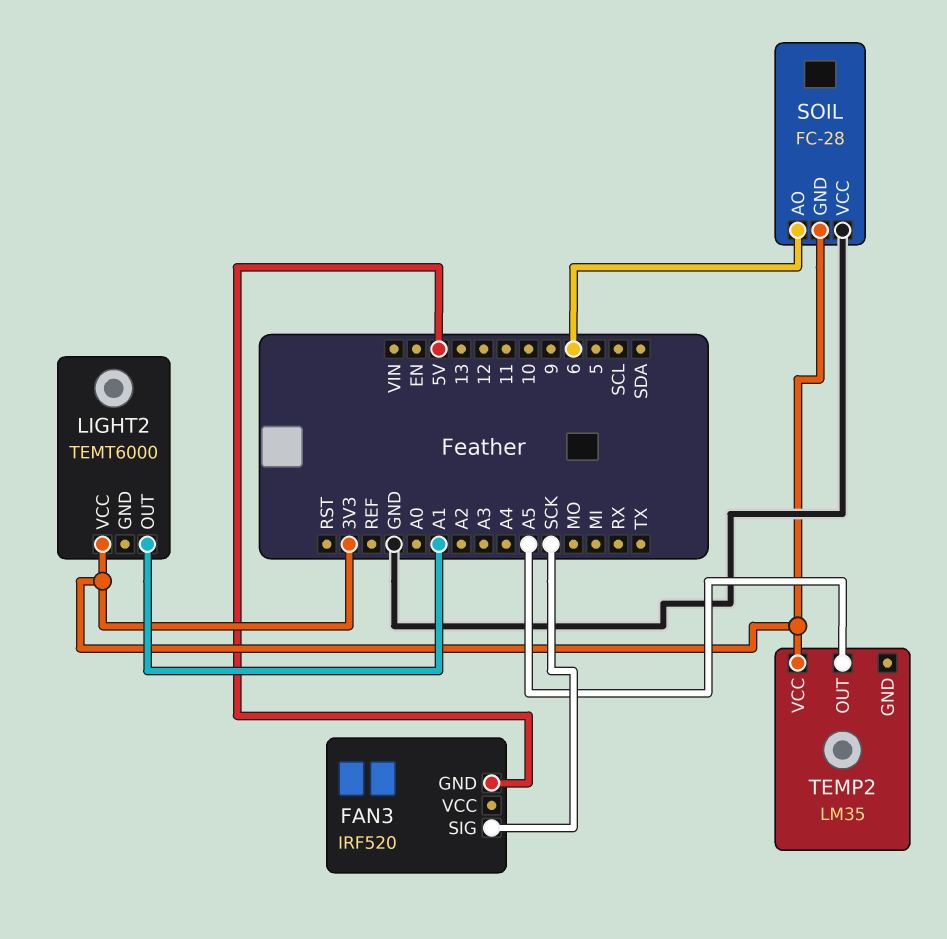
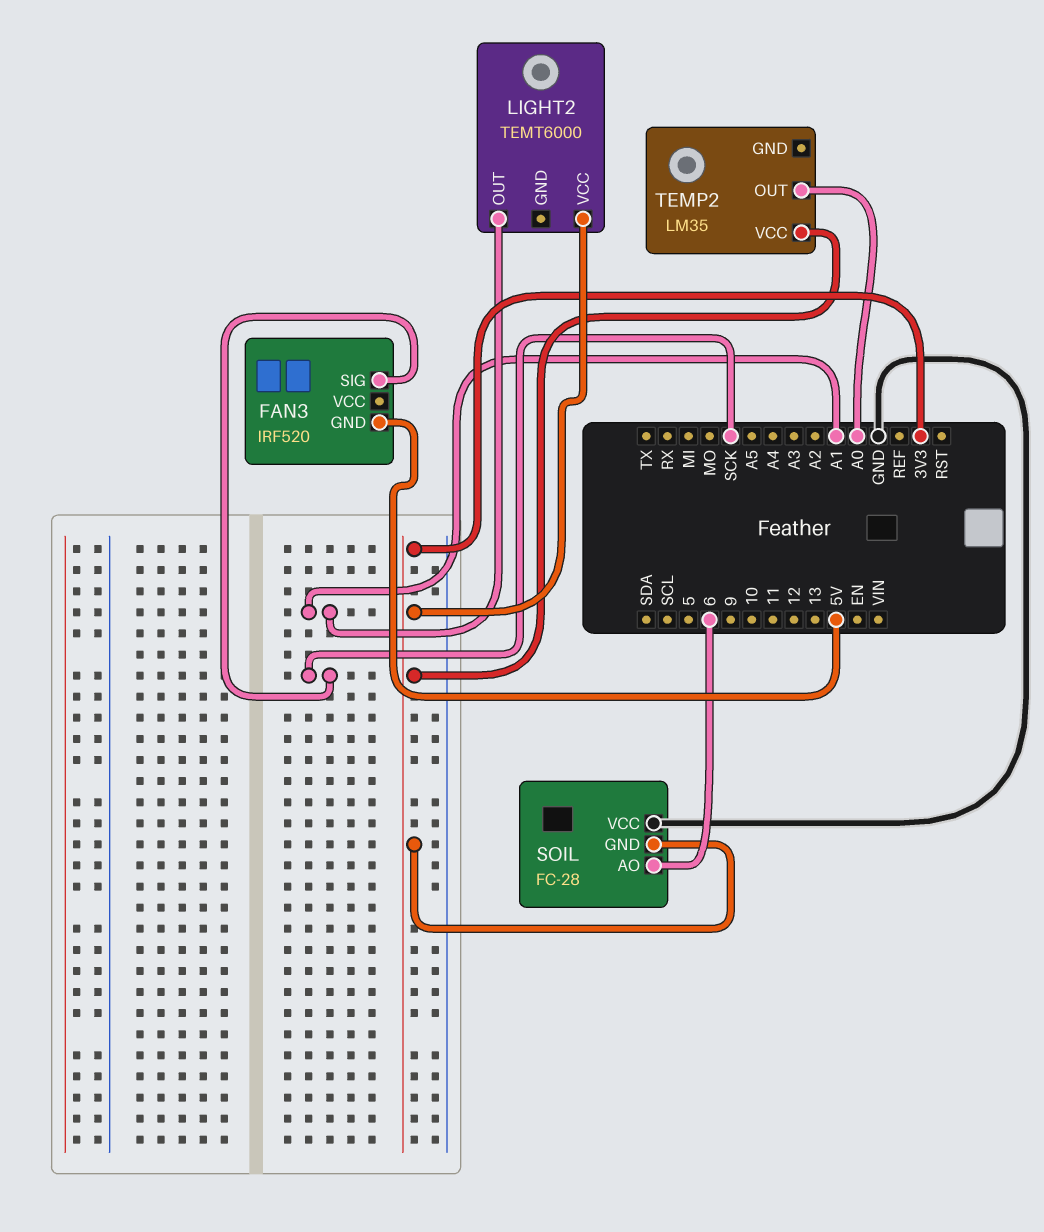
TEMP2 pin OUT: A5 -> A0

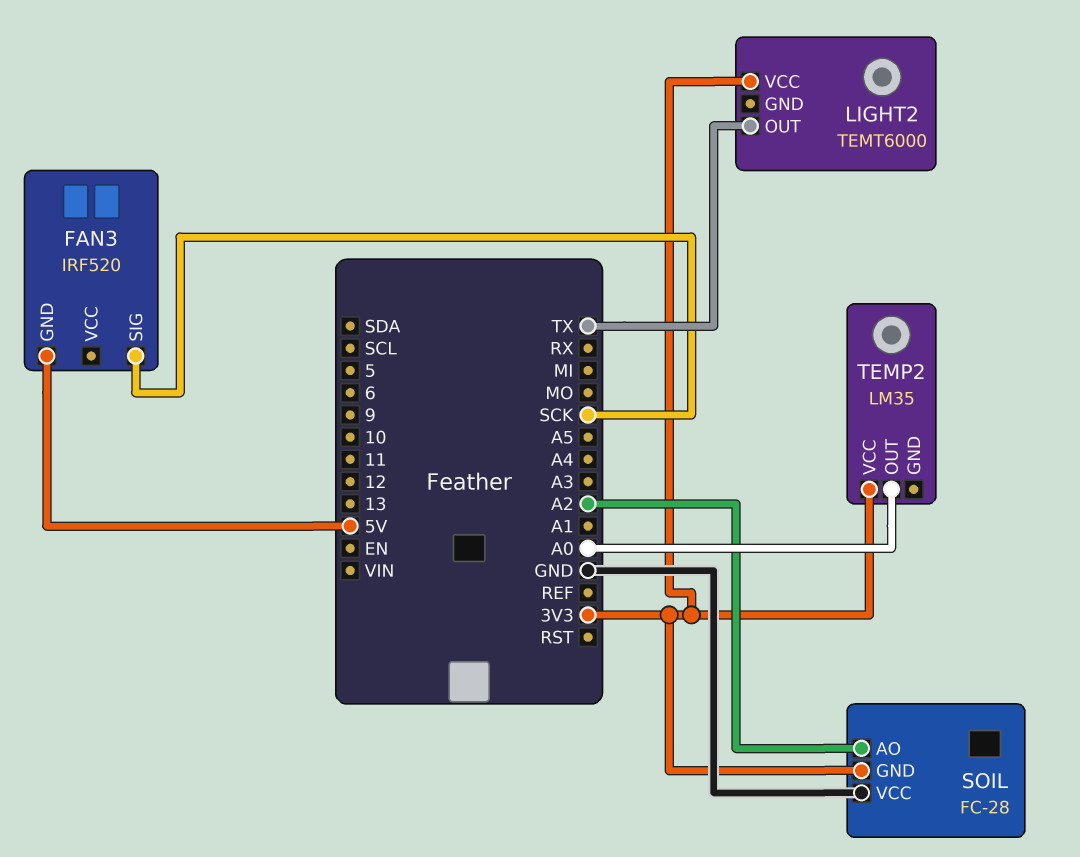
LIGHT2 pin OUT: A1 -> TX
SOIL pin AO: 6 -> A2

